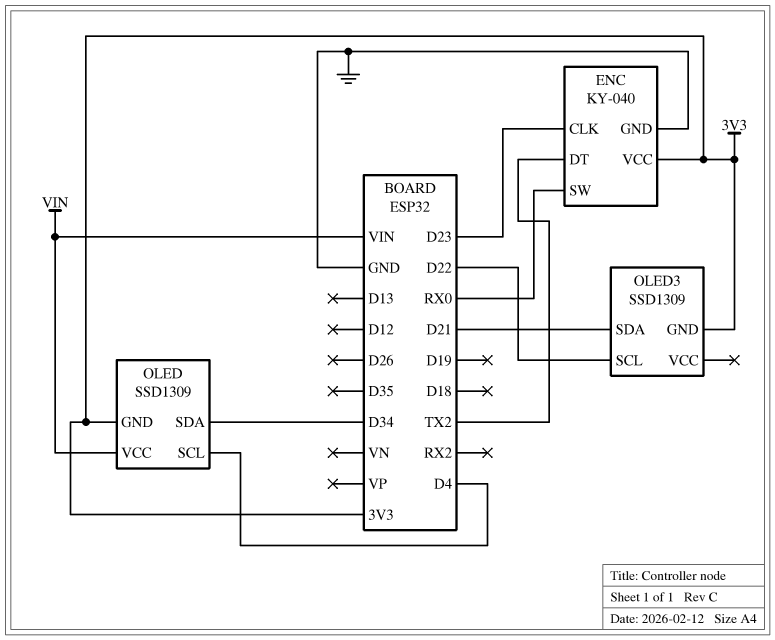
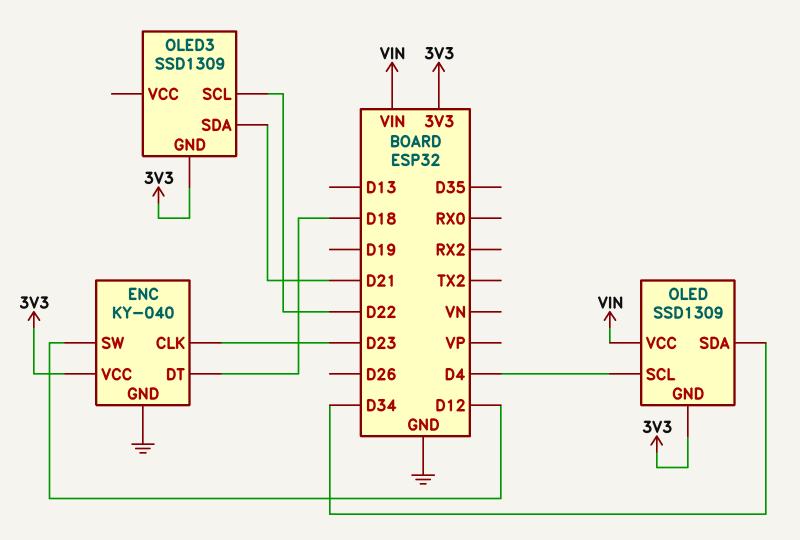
ENC pin DT: TX2 -> D18
ENC pin SW: RX0 -> D12

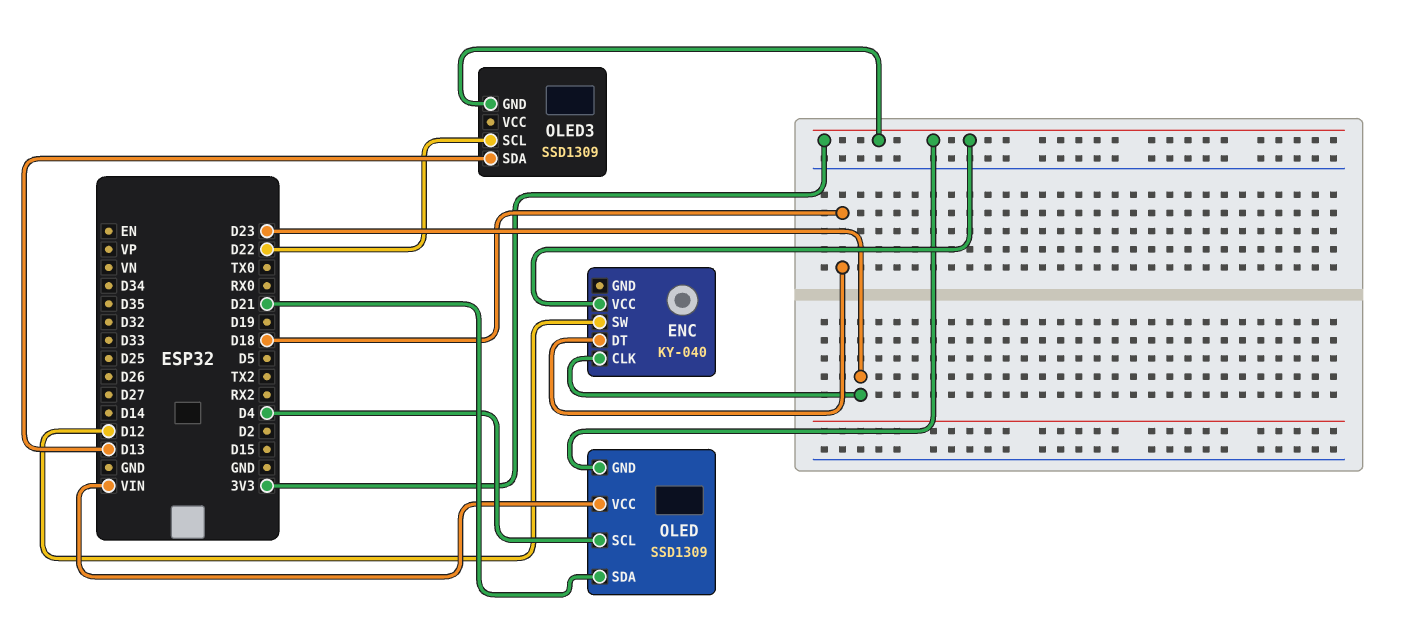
ENC pin GND: GND -> none
OLED pin SDA: D34 -> D21
OLED3 pin SDA: D21 -> D13

